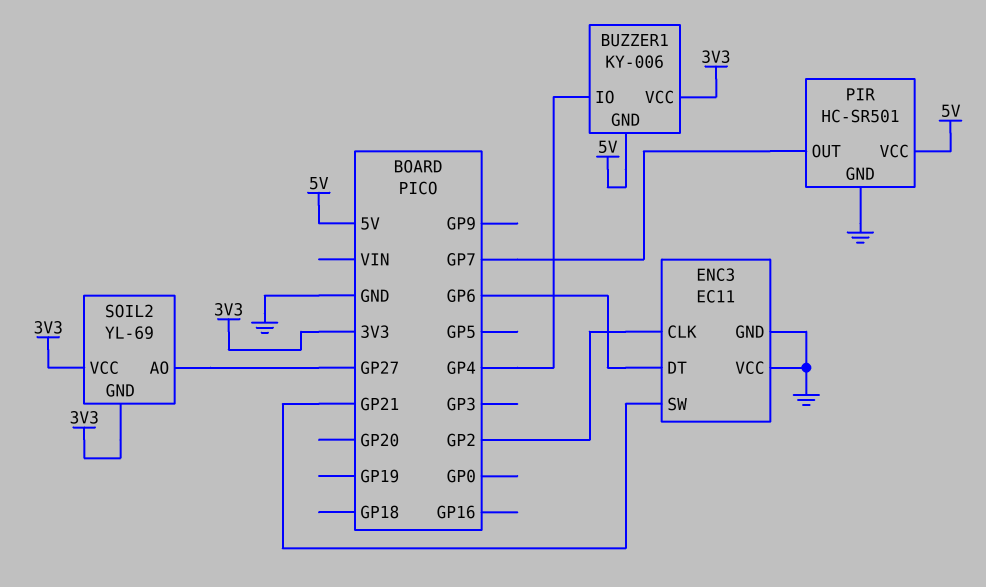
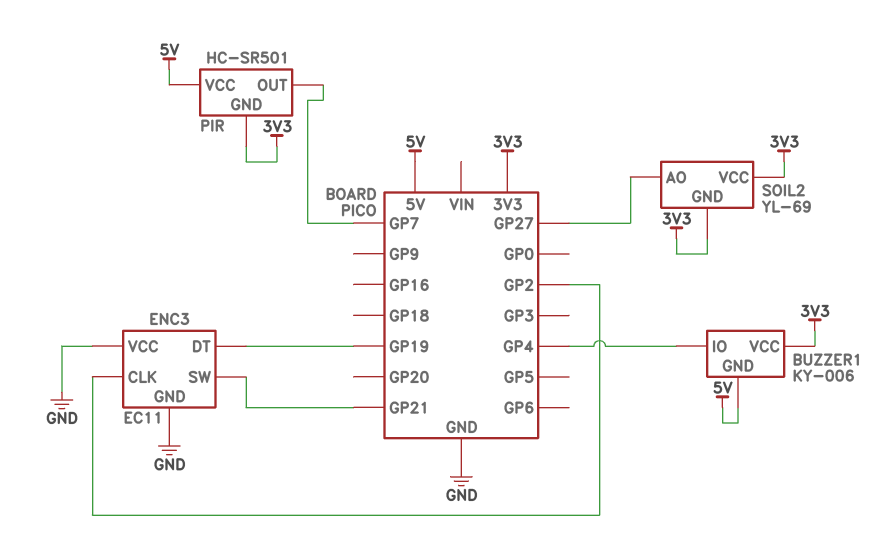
ENC3 pin DT: GP6 -> GP19
PIR pin GND: GND -> 3V3

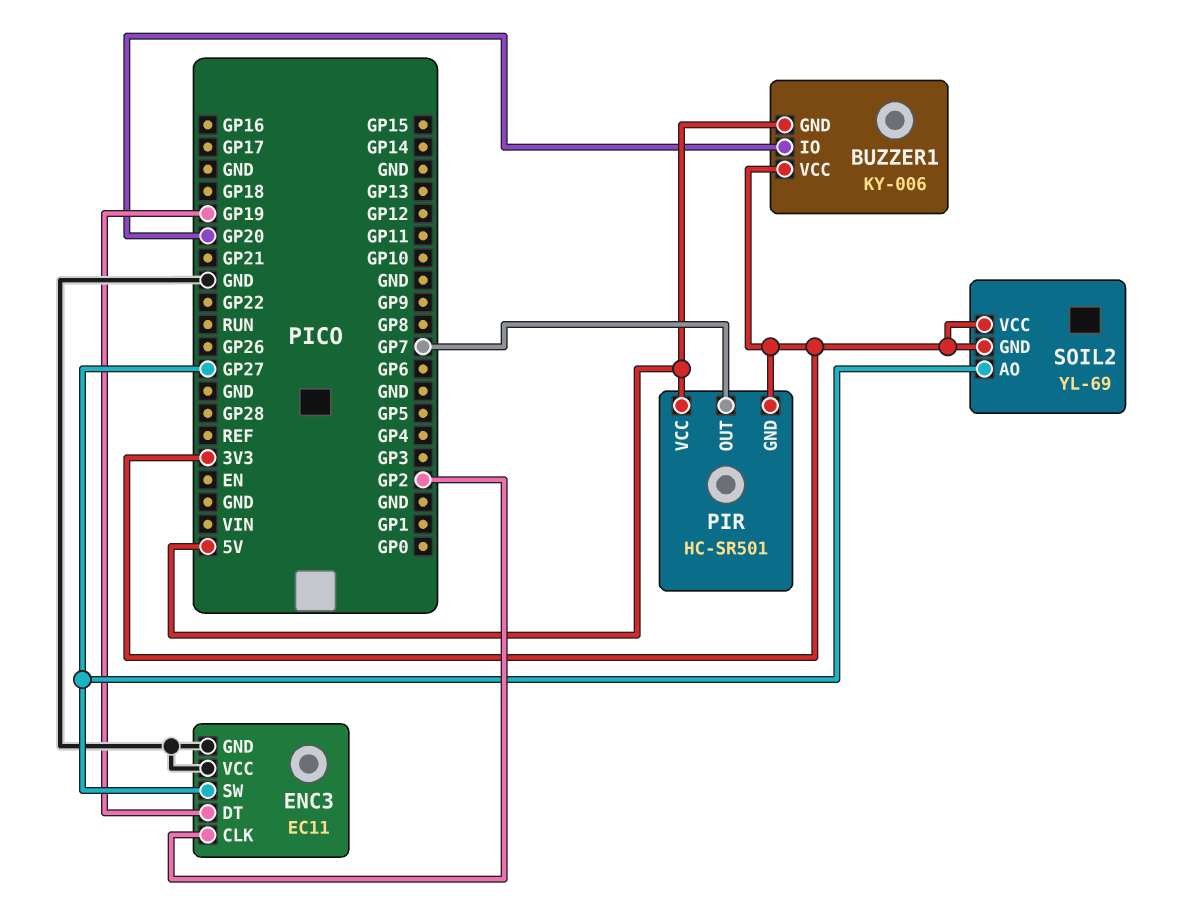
BUZZER1 pin IO: GP4 -> GP20
ENC3 pin SW: GP21 -> GP27

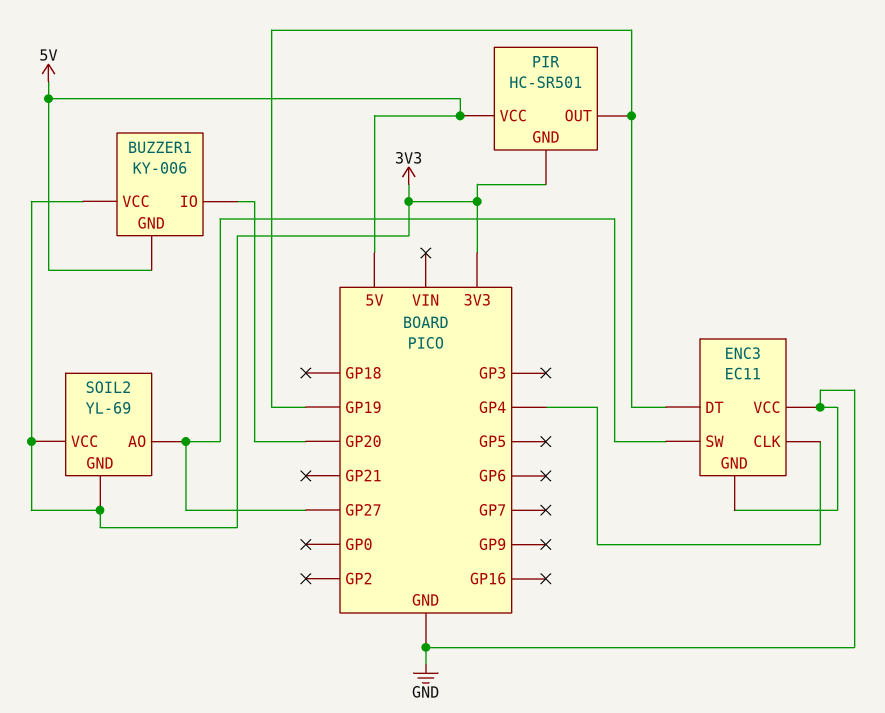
ENC3 pin CLK: GP2 -> GP4
PIR pin OUT: GP7 -> GP19

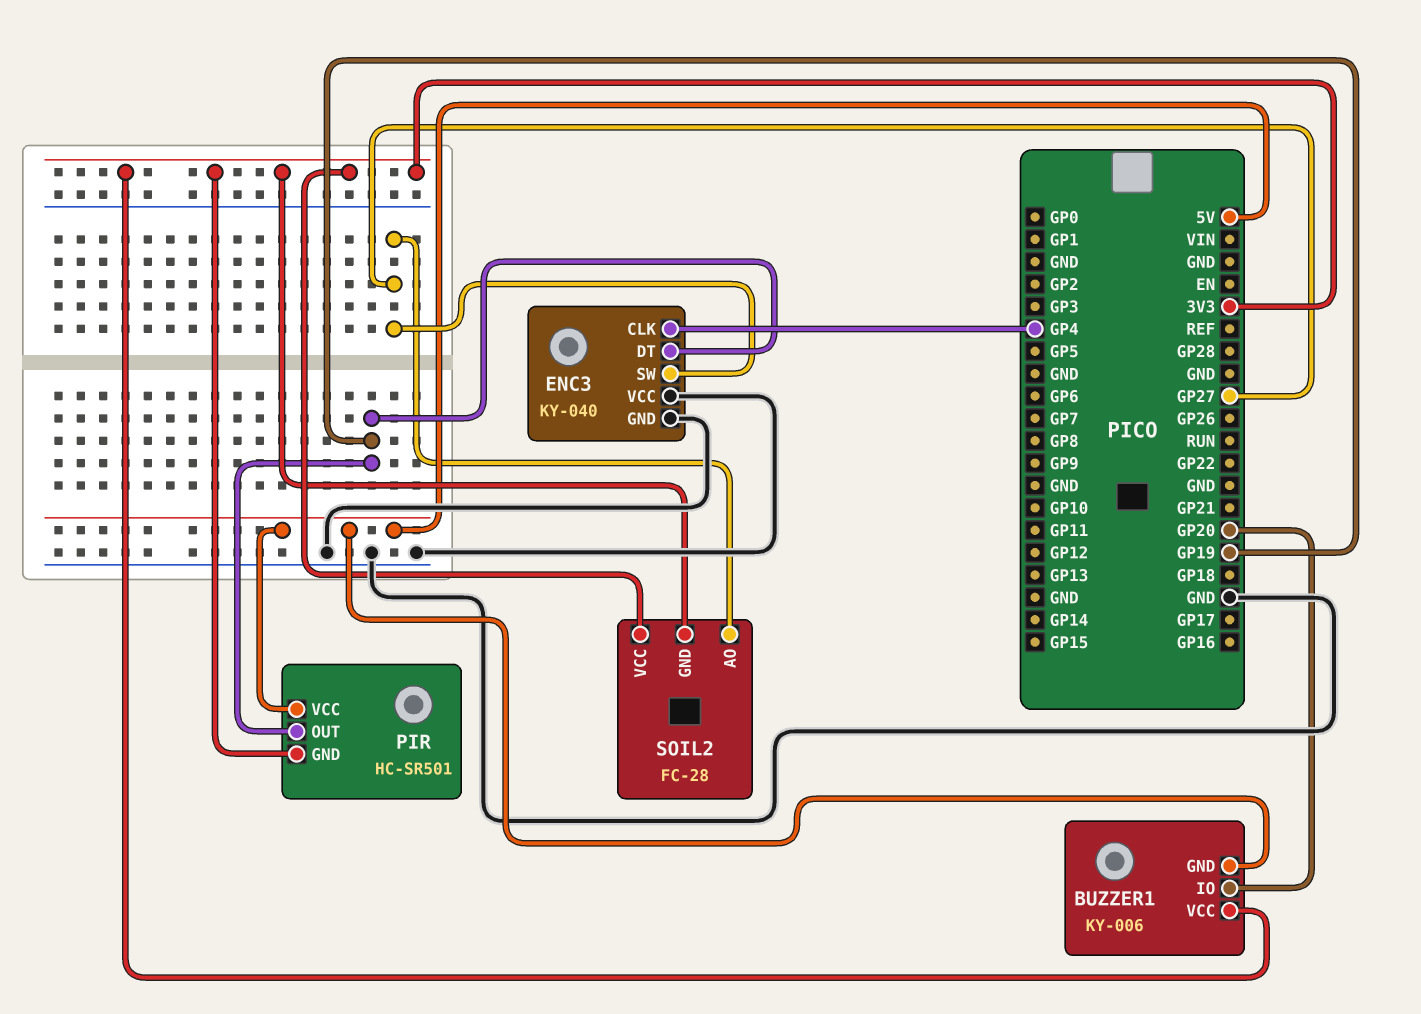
ENC3: EC11 -> KY-040
SOIL2: YL-69 -> FC-28

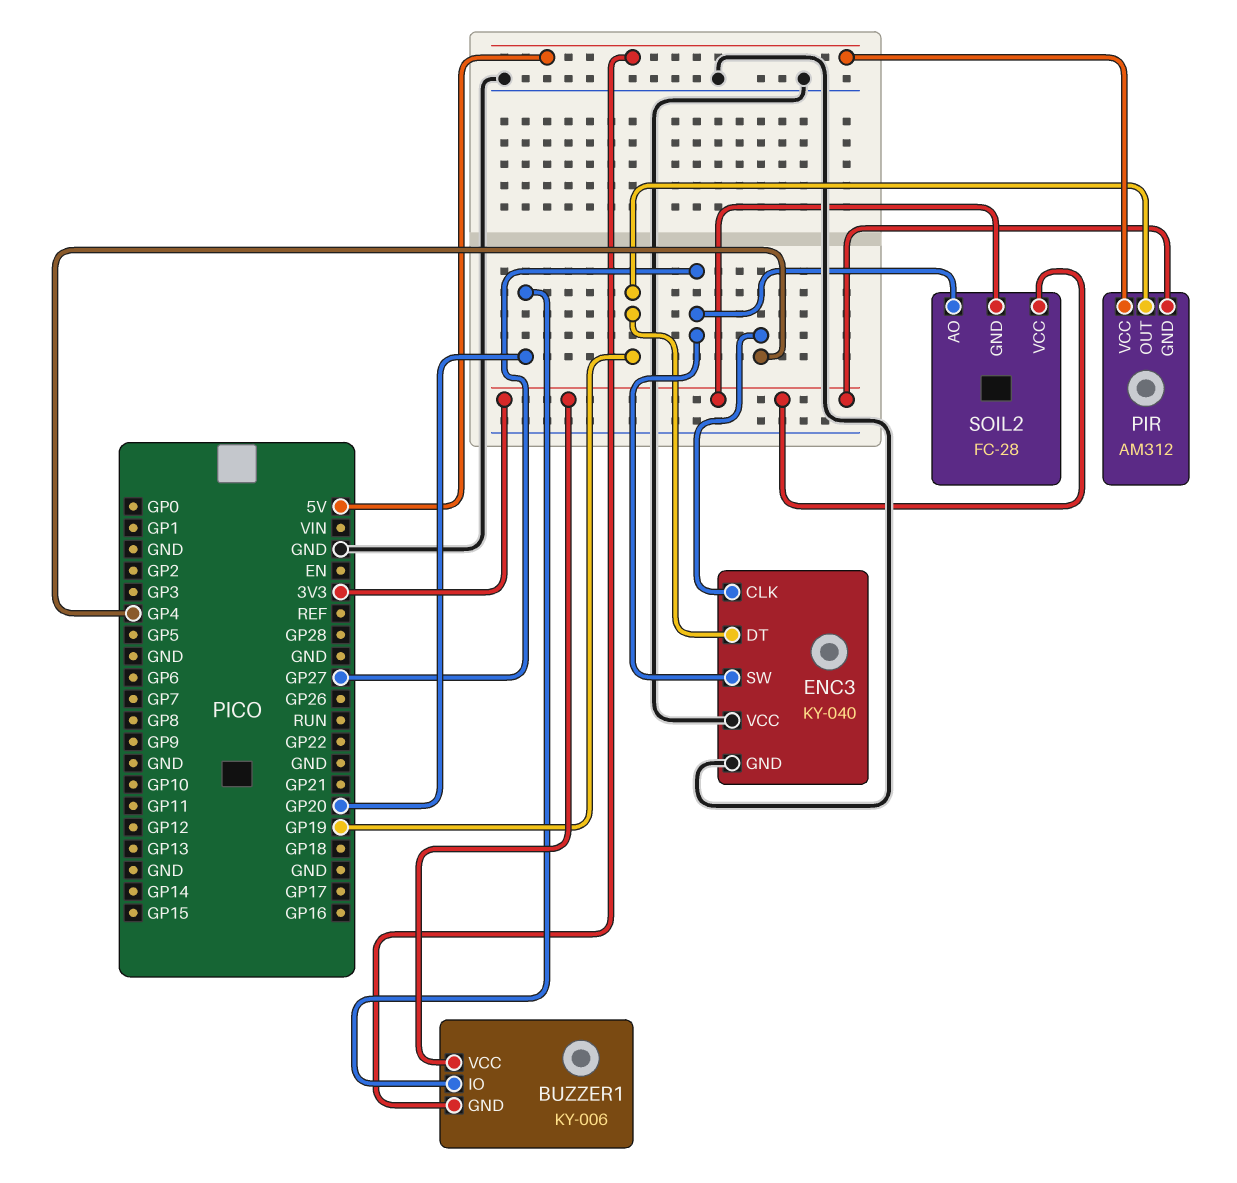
PIR: HC-SR501 -> AM312

